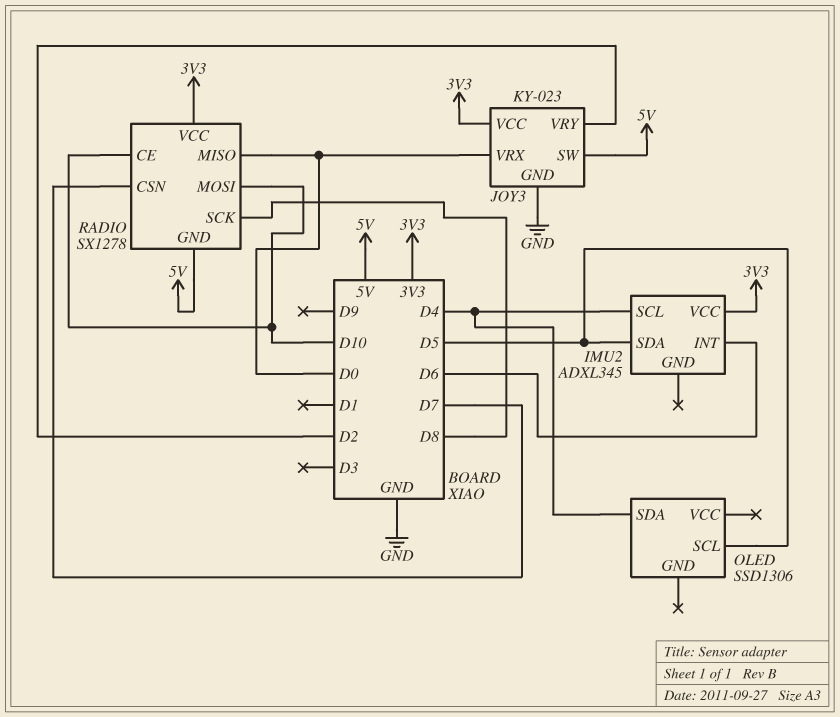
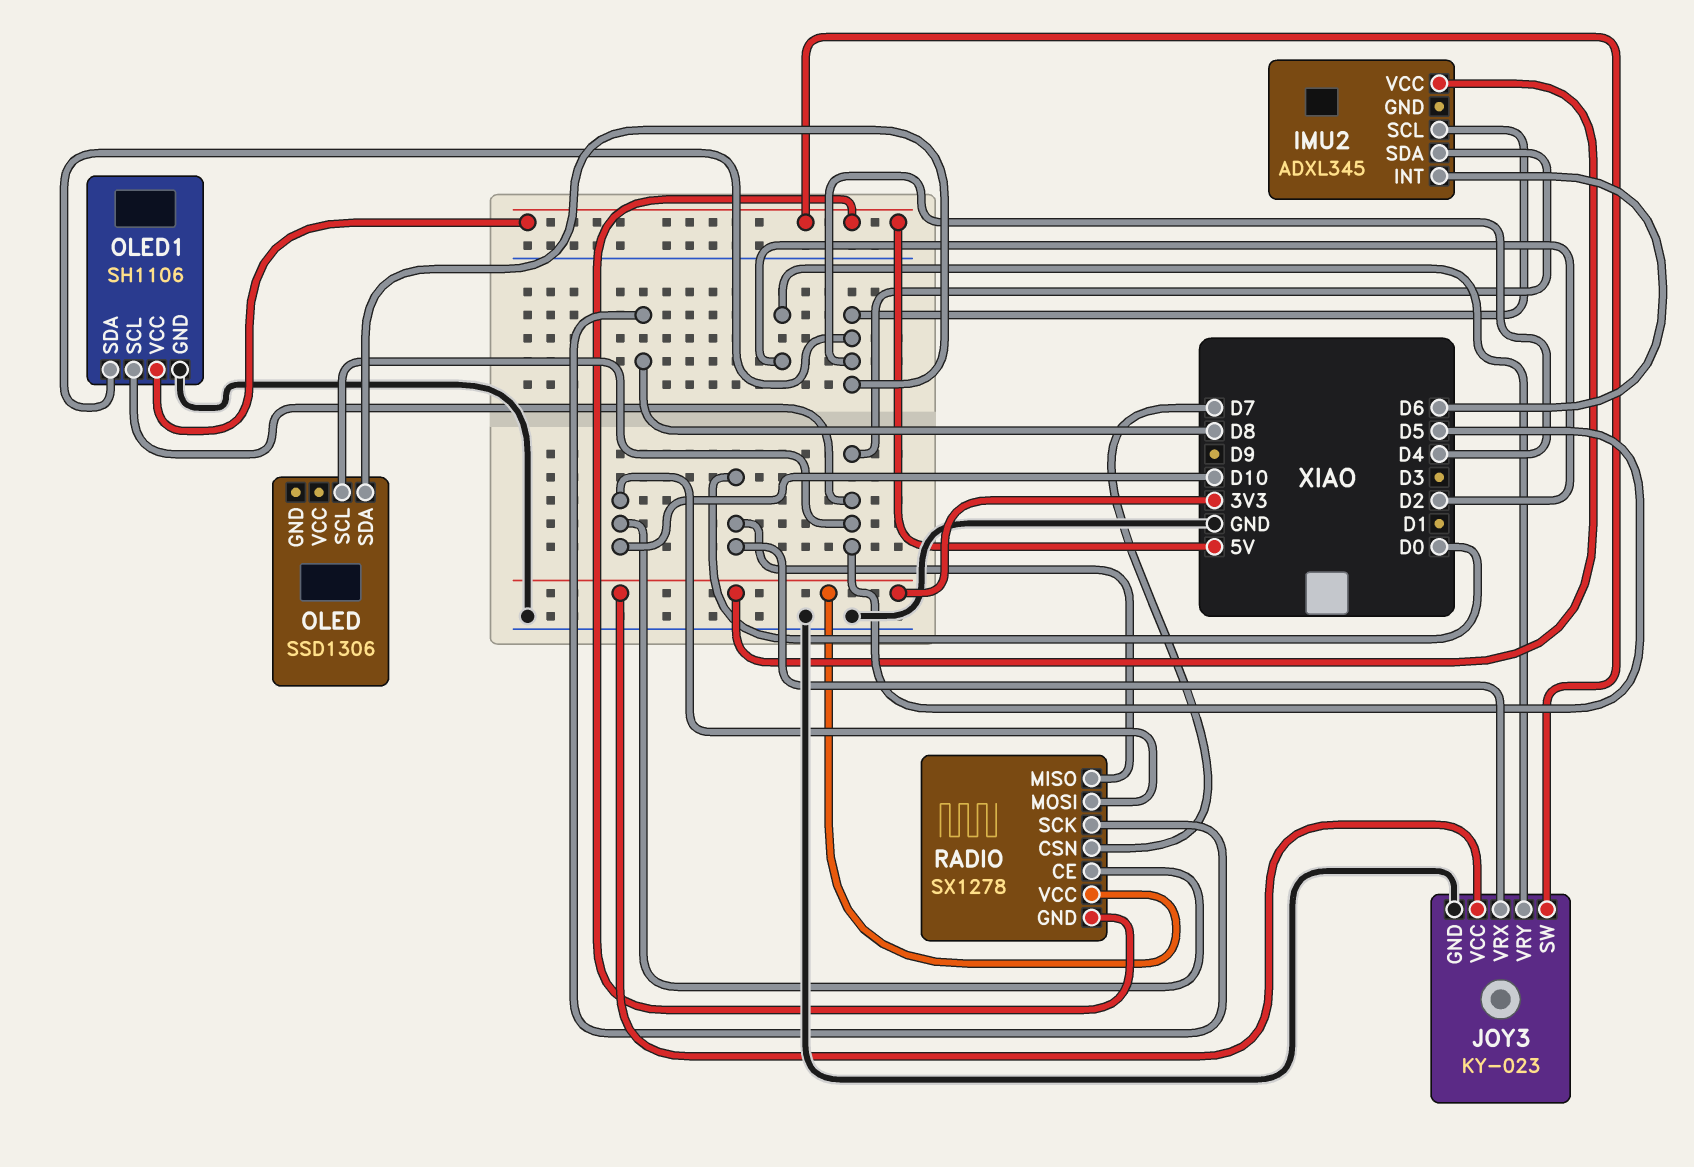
OLED1: none -> SH1106
OLED1 pin GND: none -> GND
OLED1 pin SCL: none -> D5
OLED1 pin SDA: none -> D4
OLED1 pin VCC: none -> 5V

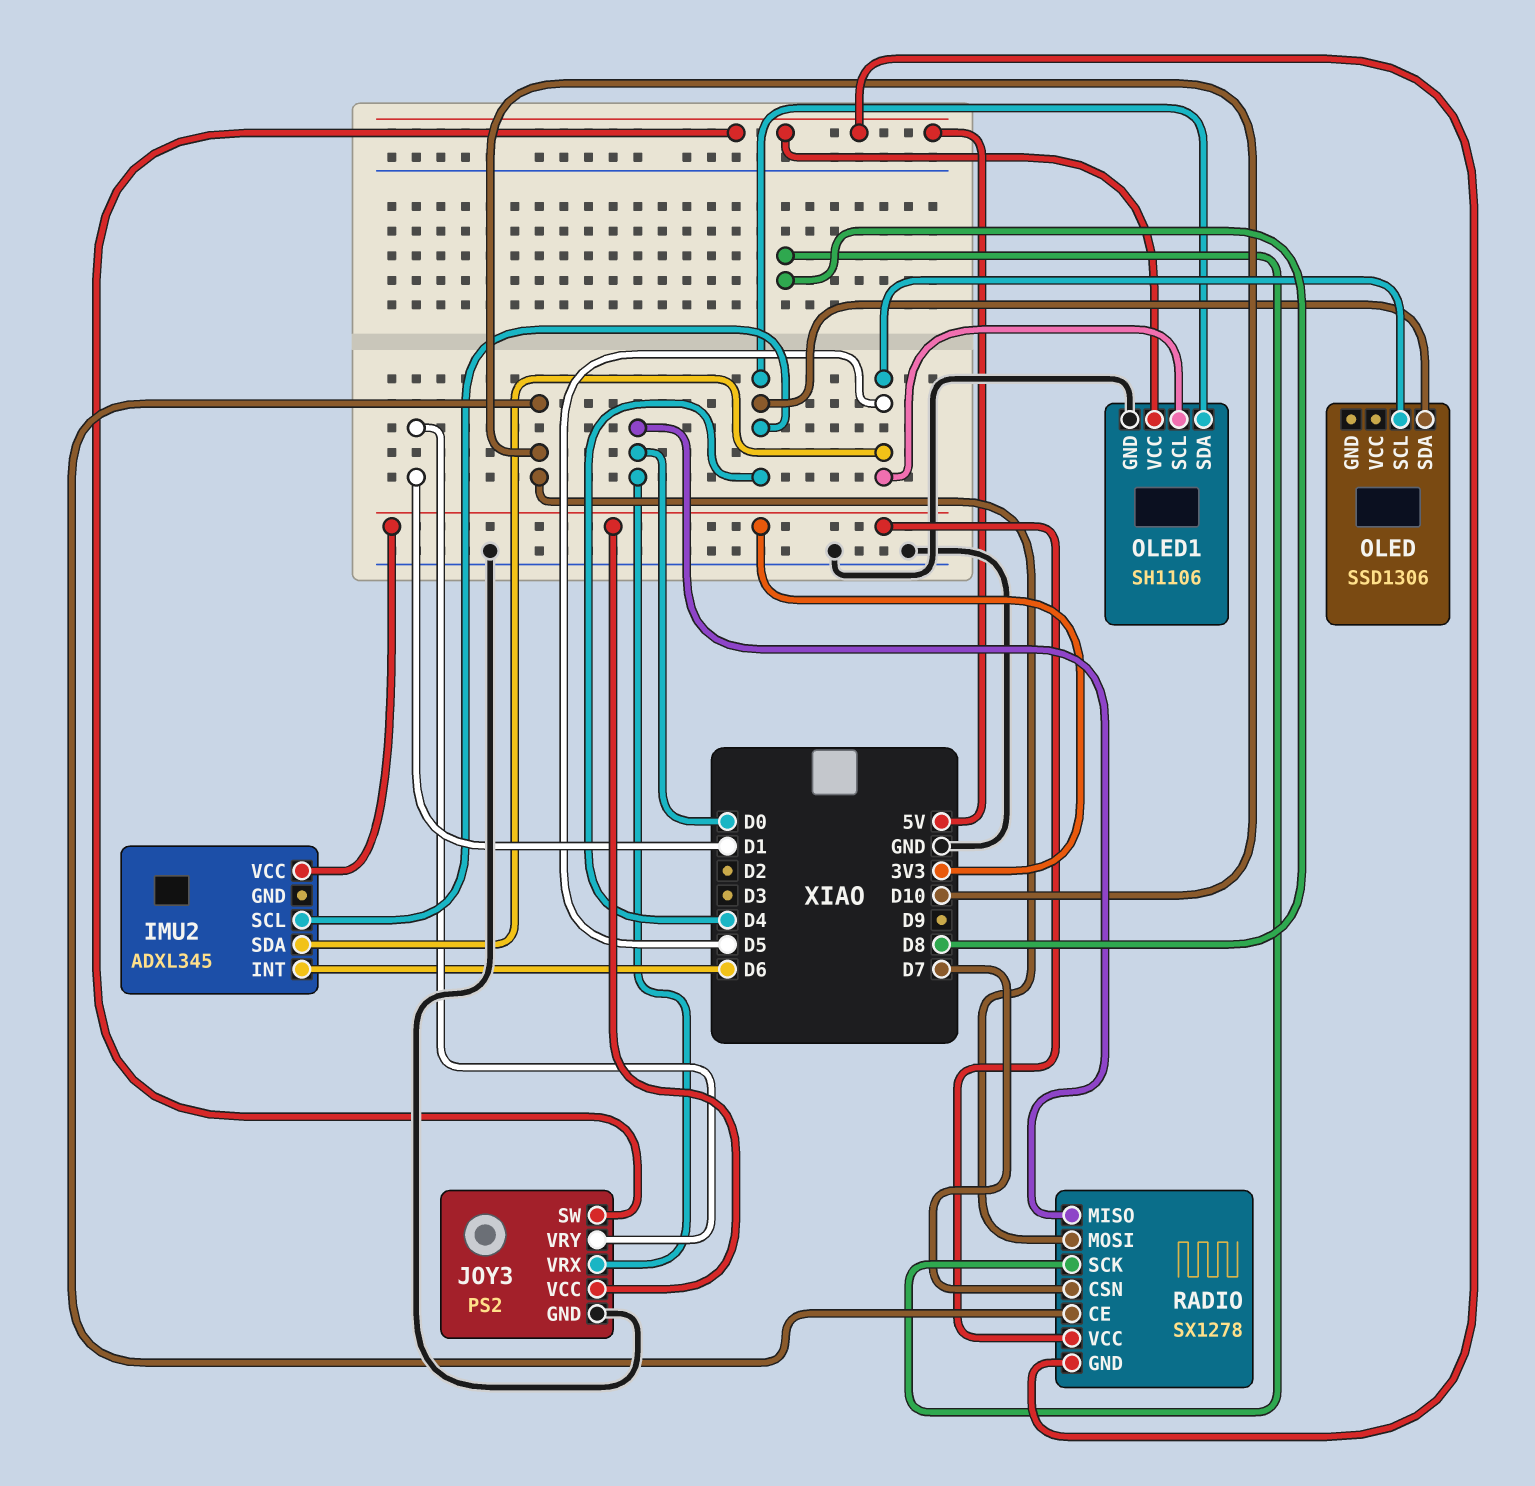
JOY3: KY-023 -> PS2
JOY3 pin VRY: D2 -> D1

